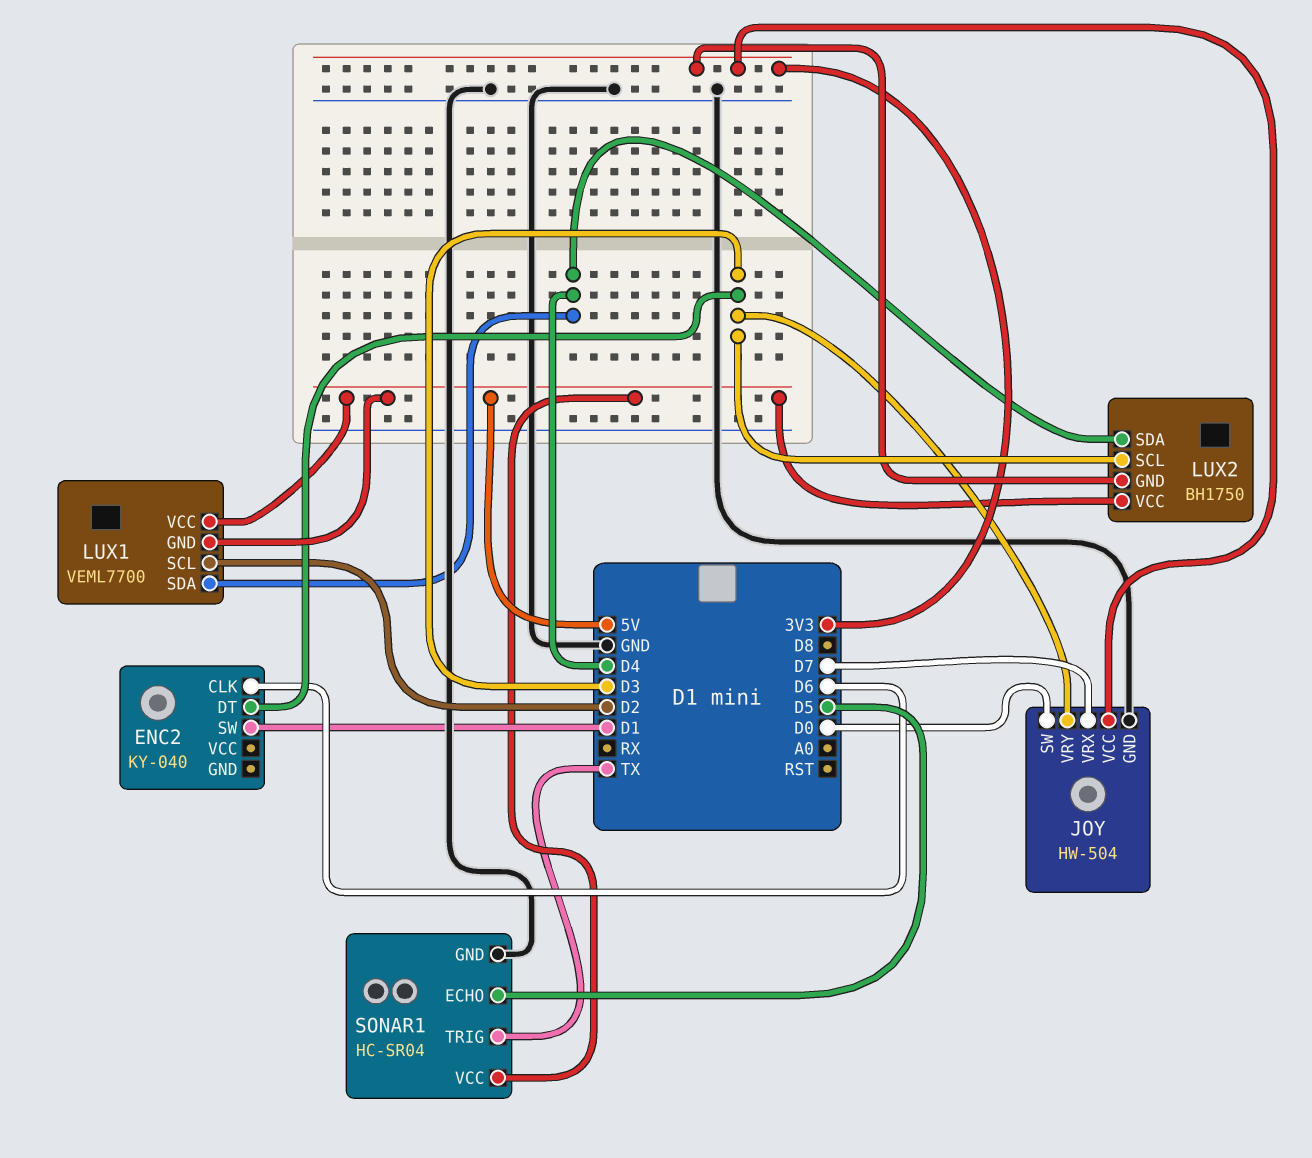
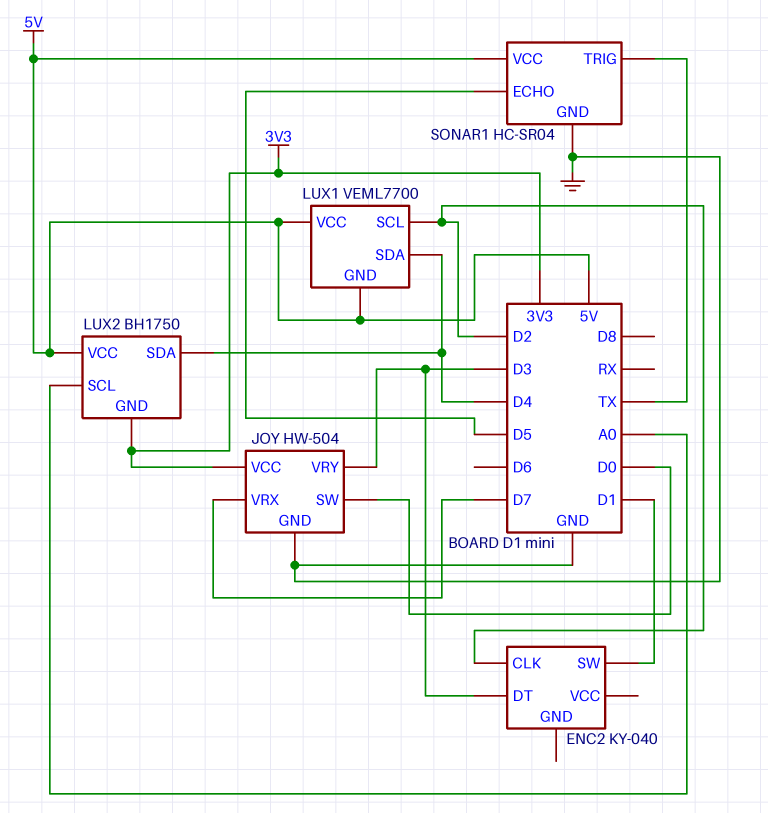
ENC2 pin CLK: D6 -> D2
LUX2 pin SCL: D3 -> A0

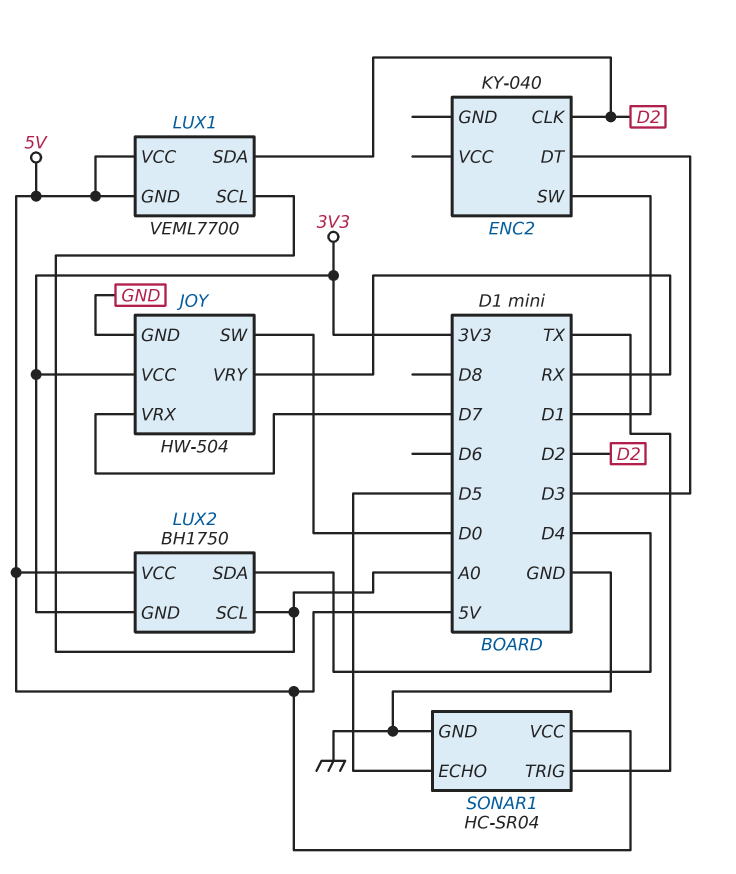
JOY pin VRY: D3 -> RX
LUX1 pin SCL: D2 -> A0
LUX1 pin SDA: D4 -> D2

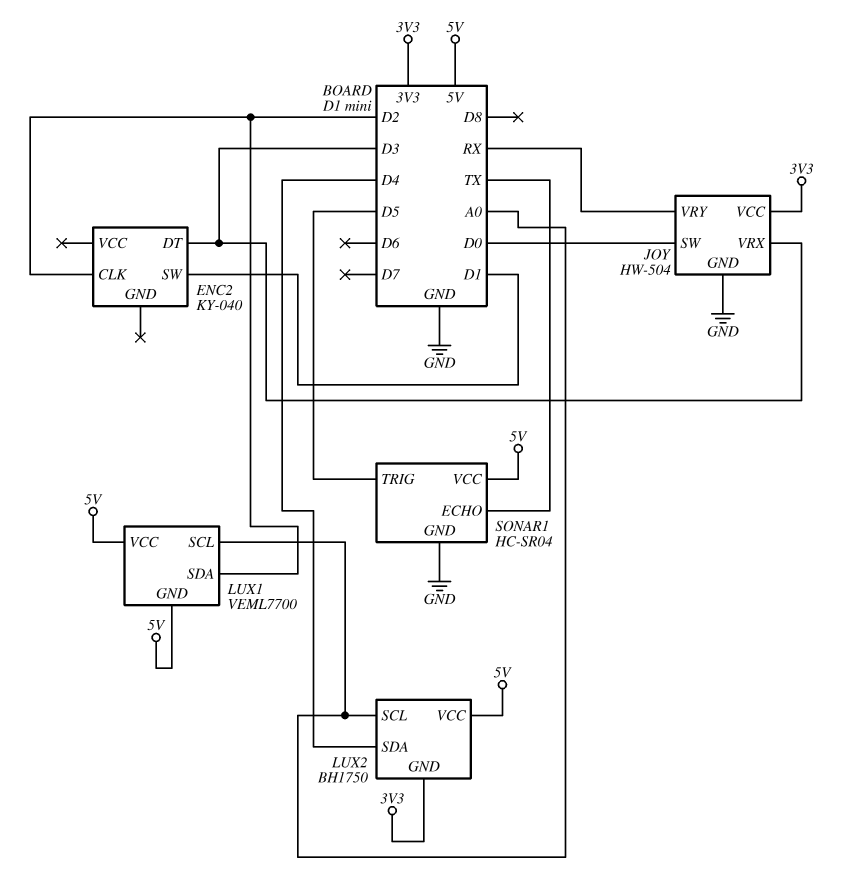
JOY pin VRX: D7 -> D3
SONAR1 pin ECHO: D5 -> TX
SONAR1 pin TRIG: TX -> D5

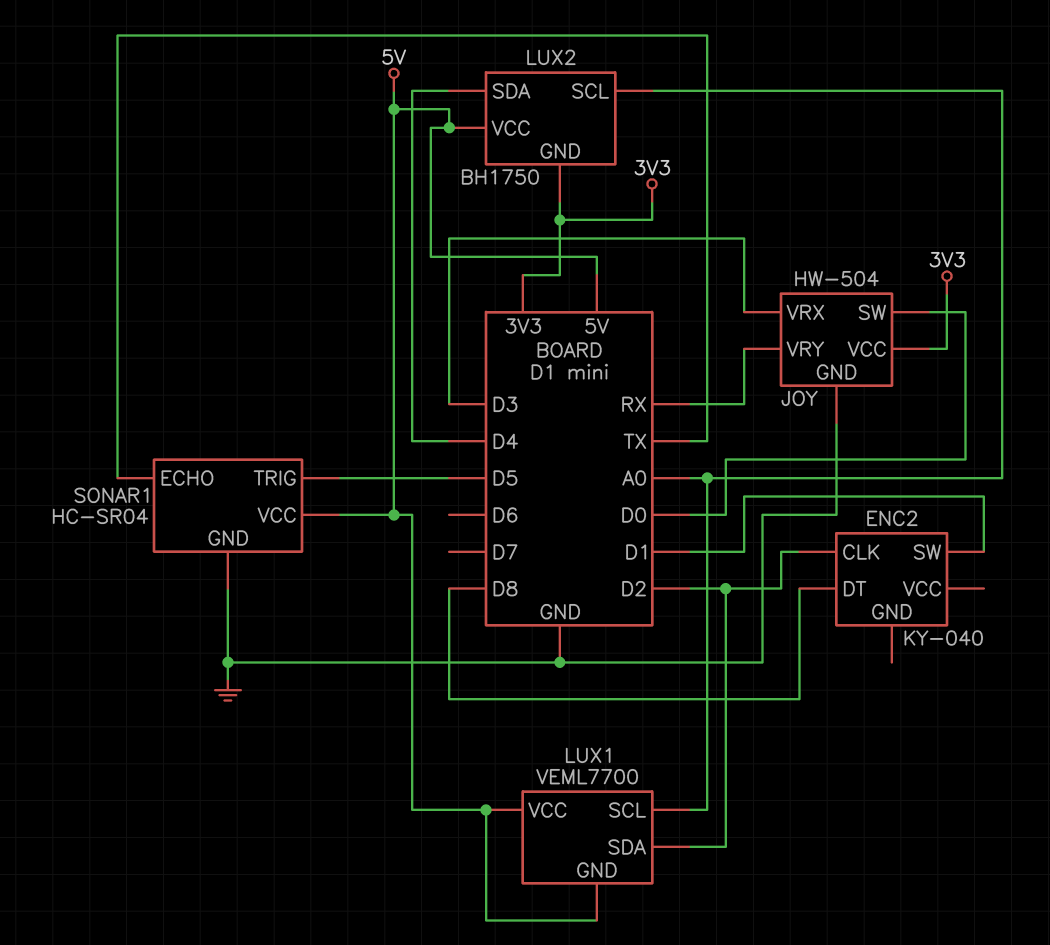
ENC2 pin DT: D3 -> D8

